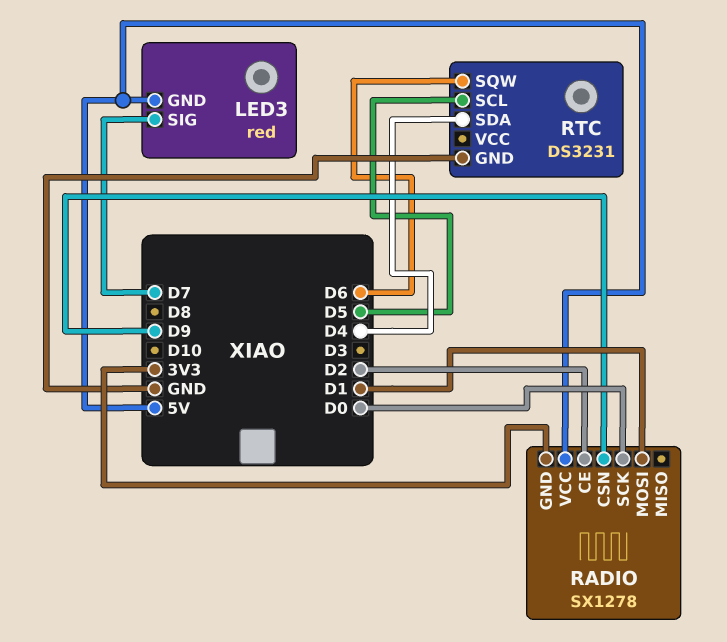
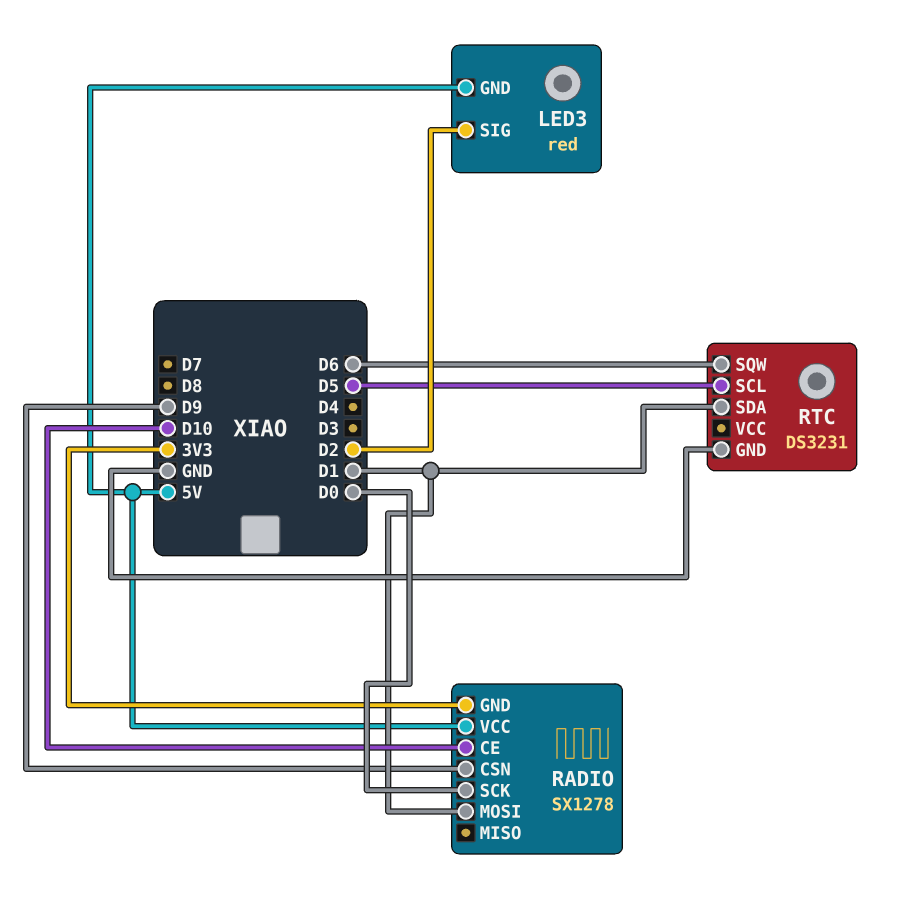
LED3 pin SIG: D7 -> D2
RADIO pin CE: D2 -> D10
RTC pin SDA: D4 -> D1

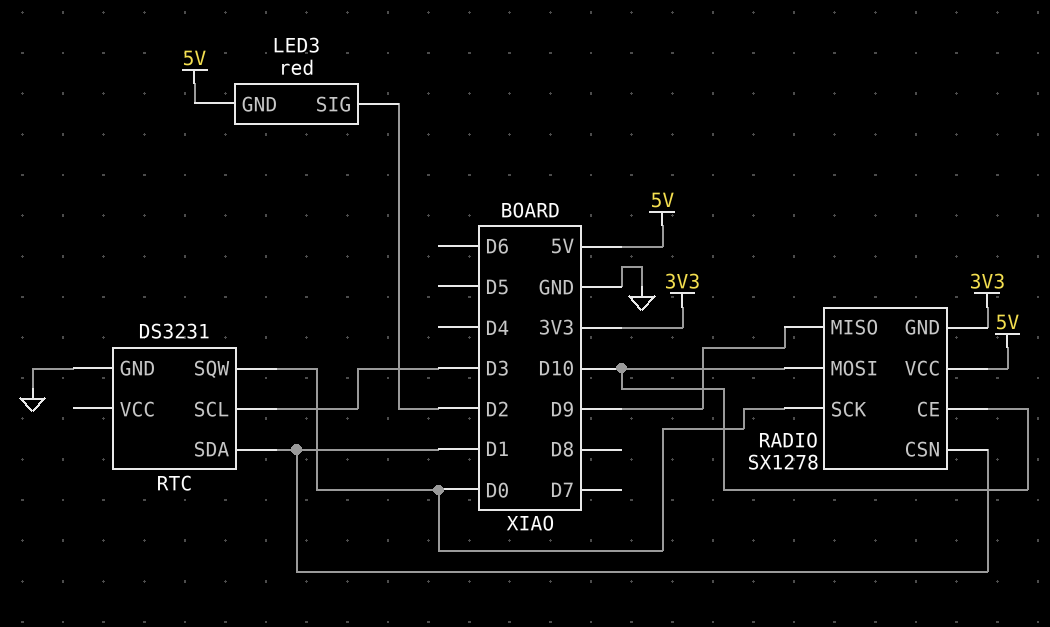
RADIO pin CSN: D9 -> D1
RADIO pin MISO: none -> D9
RADIO pin MOSI: D1 -> D10
RTC pin SCL: D5 -> D3
RTC pin SQW: D6 -> D0

